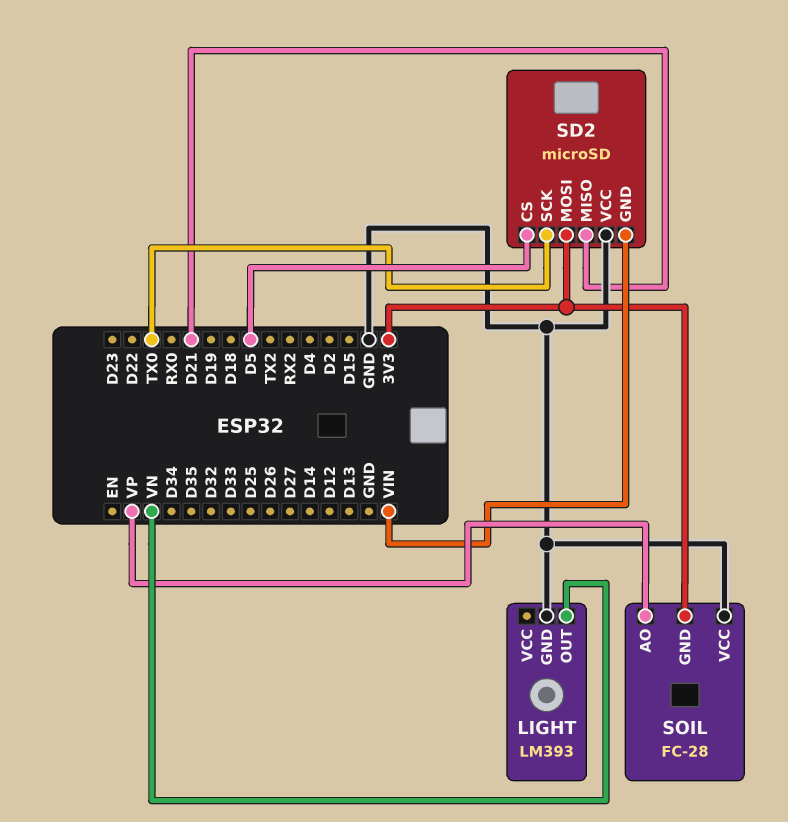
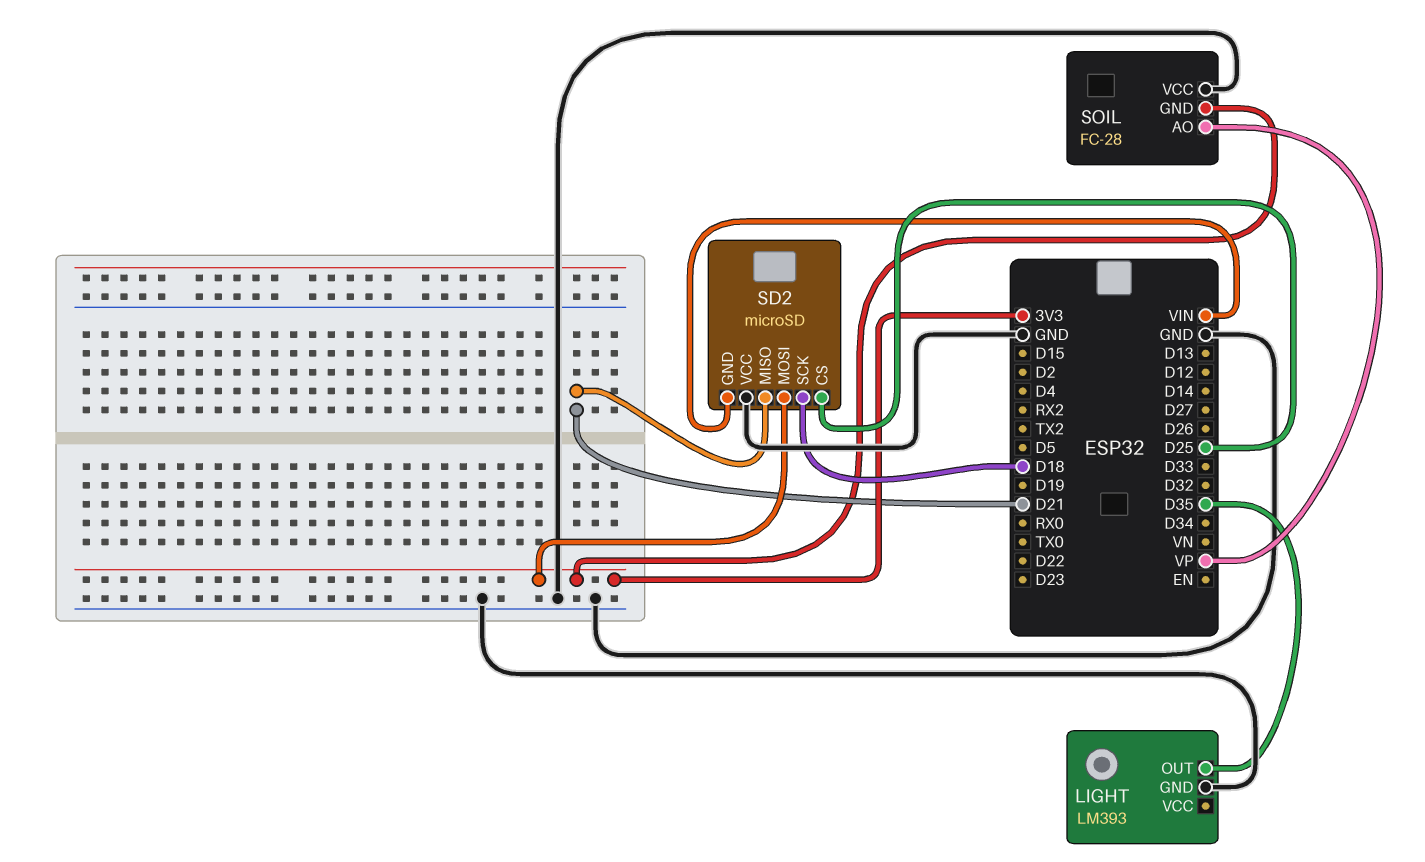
LIGHT pin OUT: VN -> D35
SD2 pin CS: D5 -> D25
SD2 pin SCK: TX0 -> D18

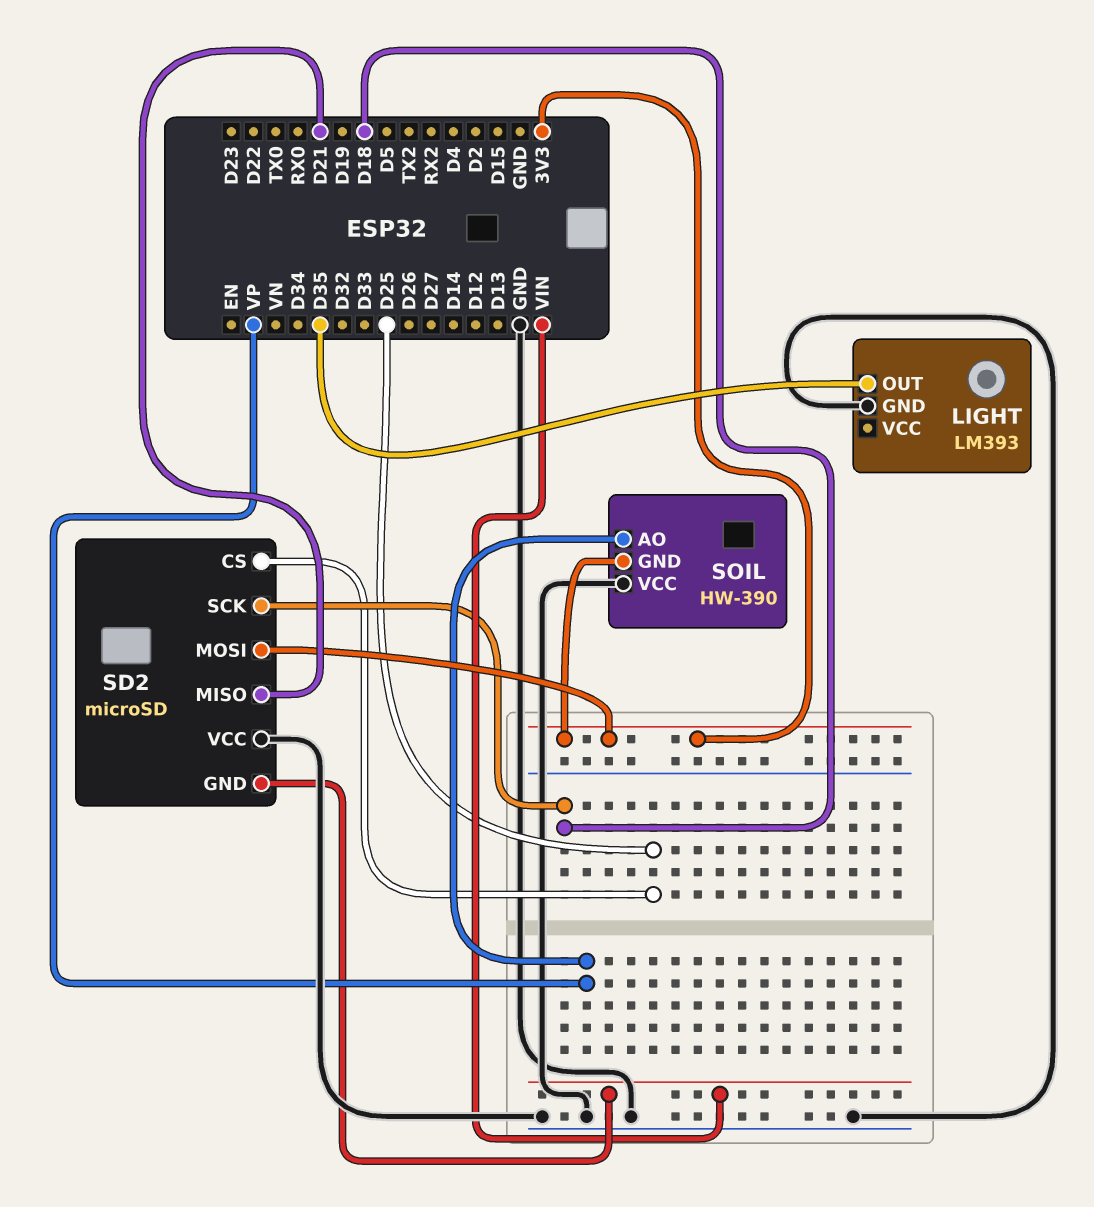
SOIL: FC-28 -> HW-390

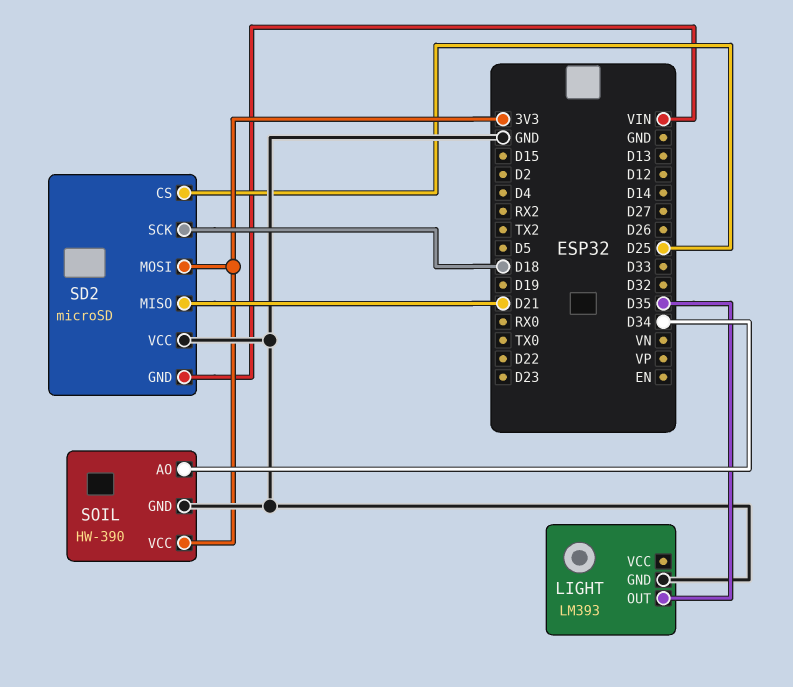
SOIL pin AO: VP -> D34
SOIL pin GND: 3V3 -> GND
SOIL pin VCC: GND -> 3V3

